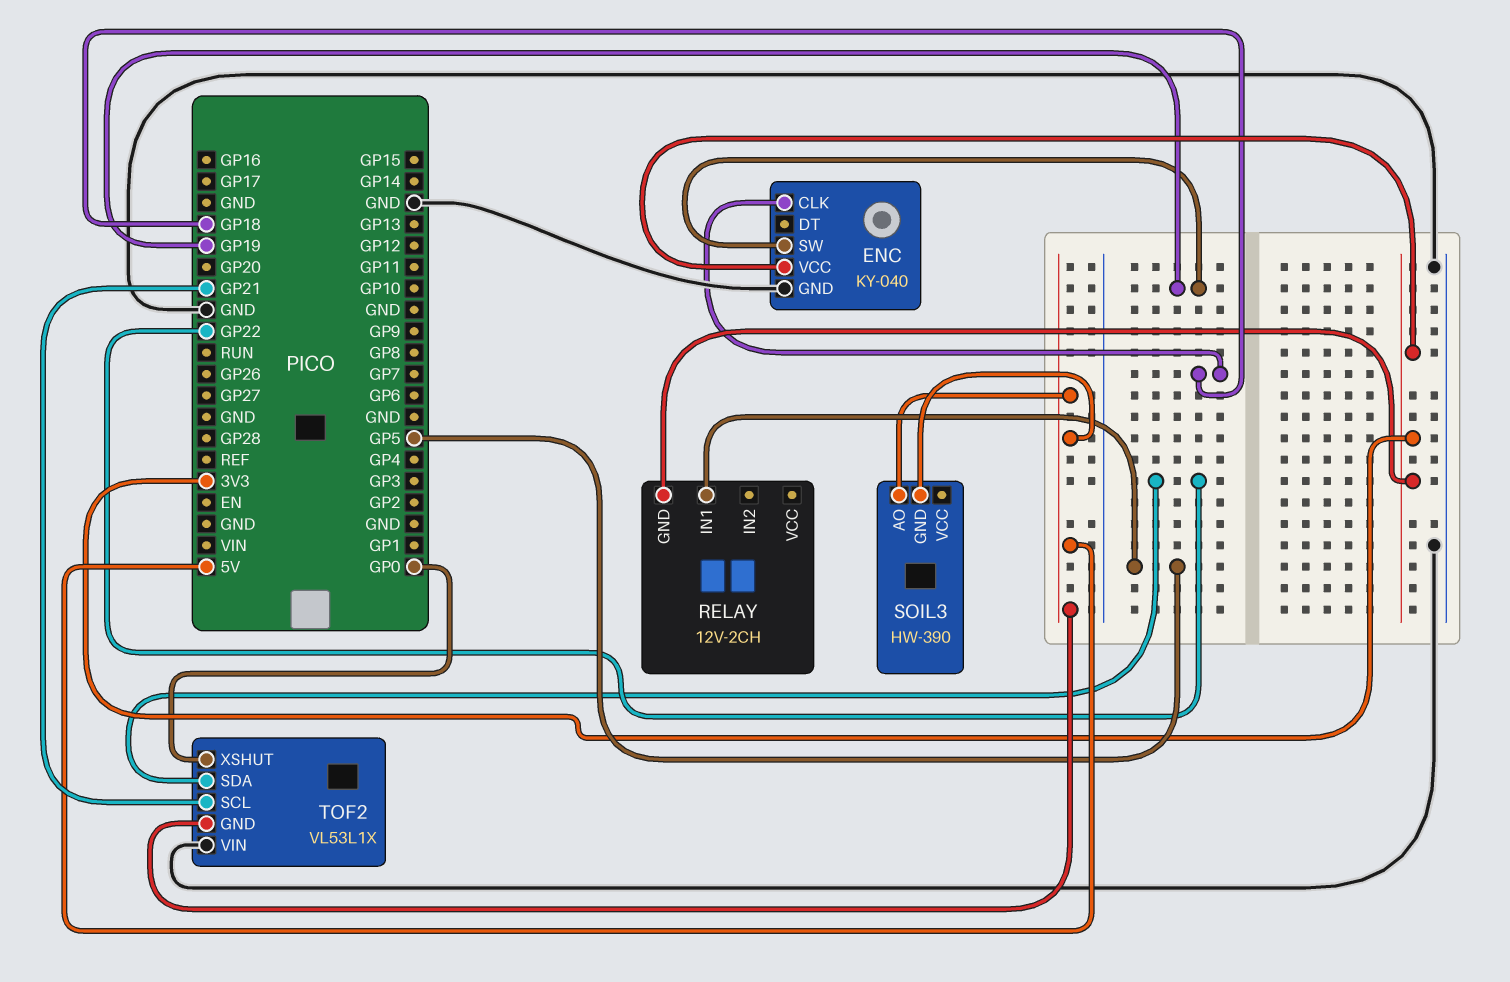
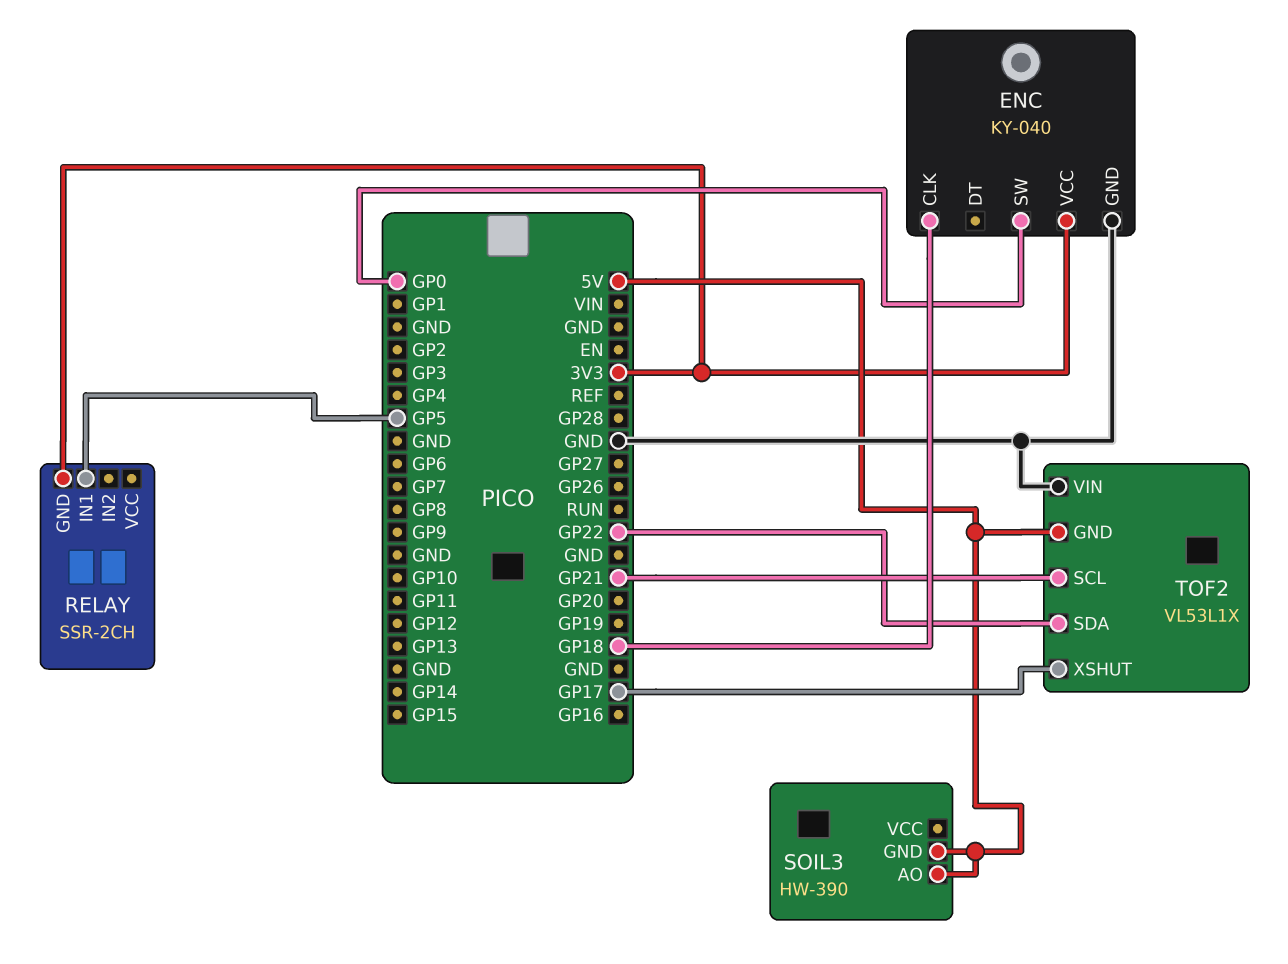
ENC pin SW: GP19 -> GP0
RELAY: 12V-2CH -> SSR-2CH
TOF2 pin XSHUT: GP0 -> GP17

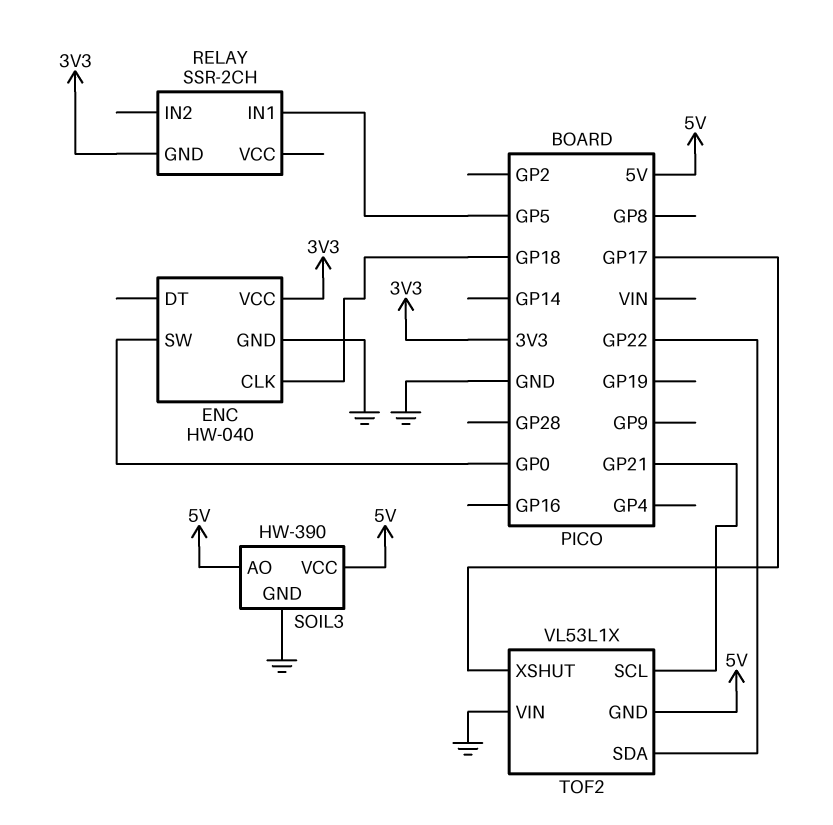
ENC: KY-040 -> HW-040
SOIL3 pin GND: 5V -> GND
SOIL3 pin VCC: none -> 5V

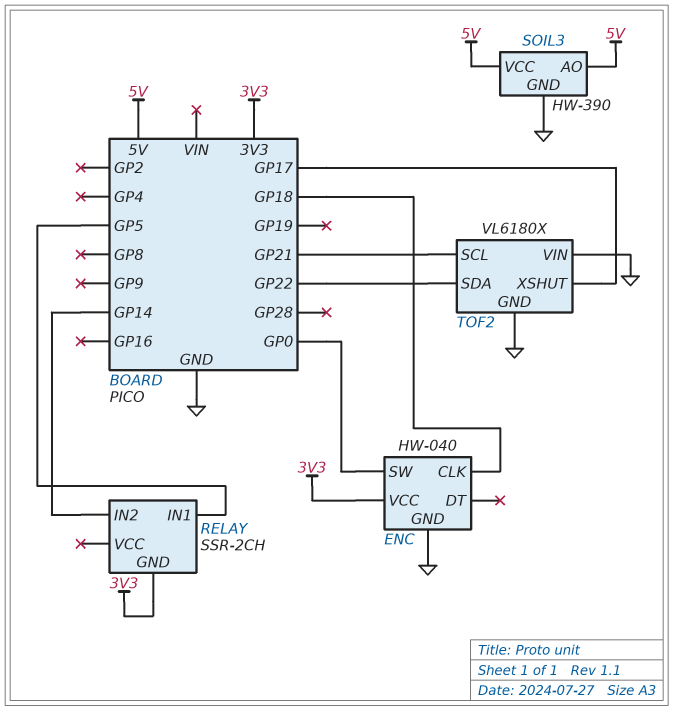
RELAY pin IN2: none -> GP14
TOF2: VL53L1X -> VL6180X
TOF2 pin GND: 5V -> GND

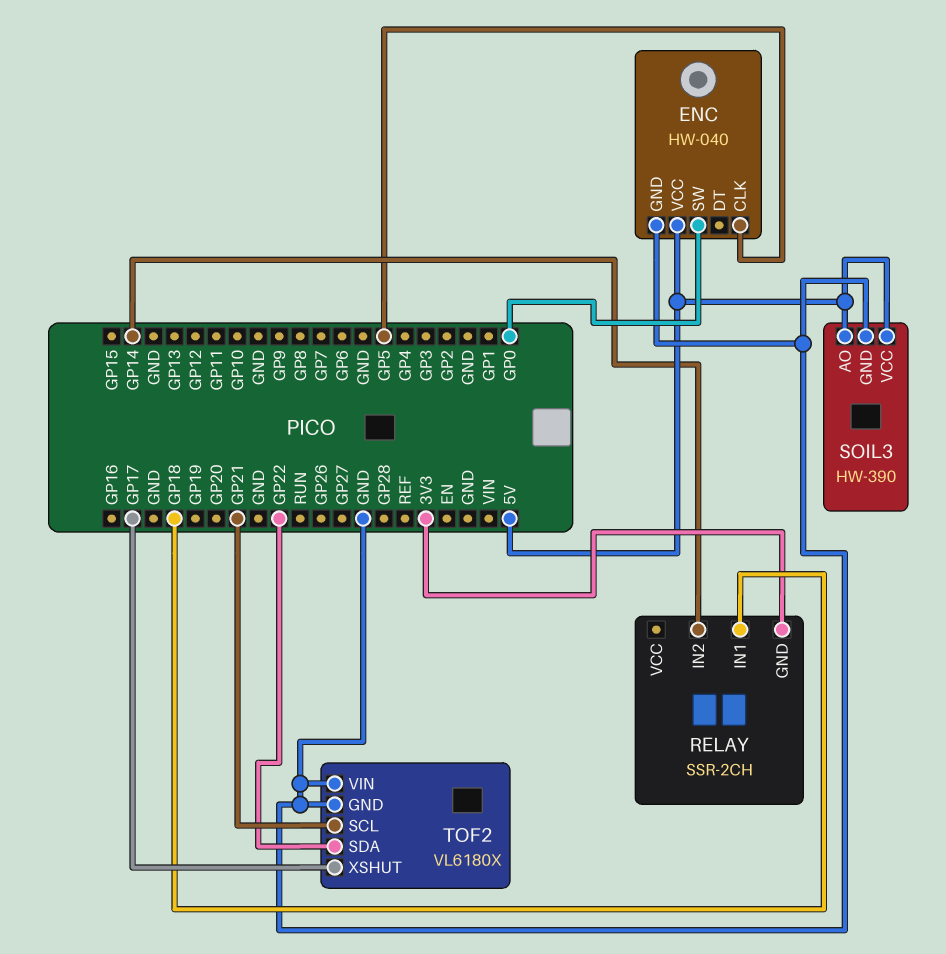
ENC pin CLK: GP18 -> GP5
ENC pin VCC: 3V3 -> 5V
RELAY pin IN1: GP5 -> GP18

